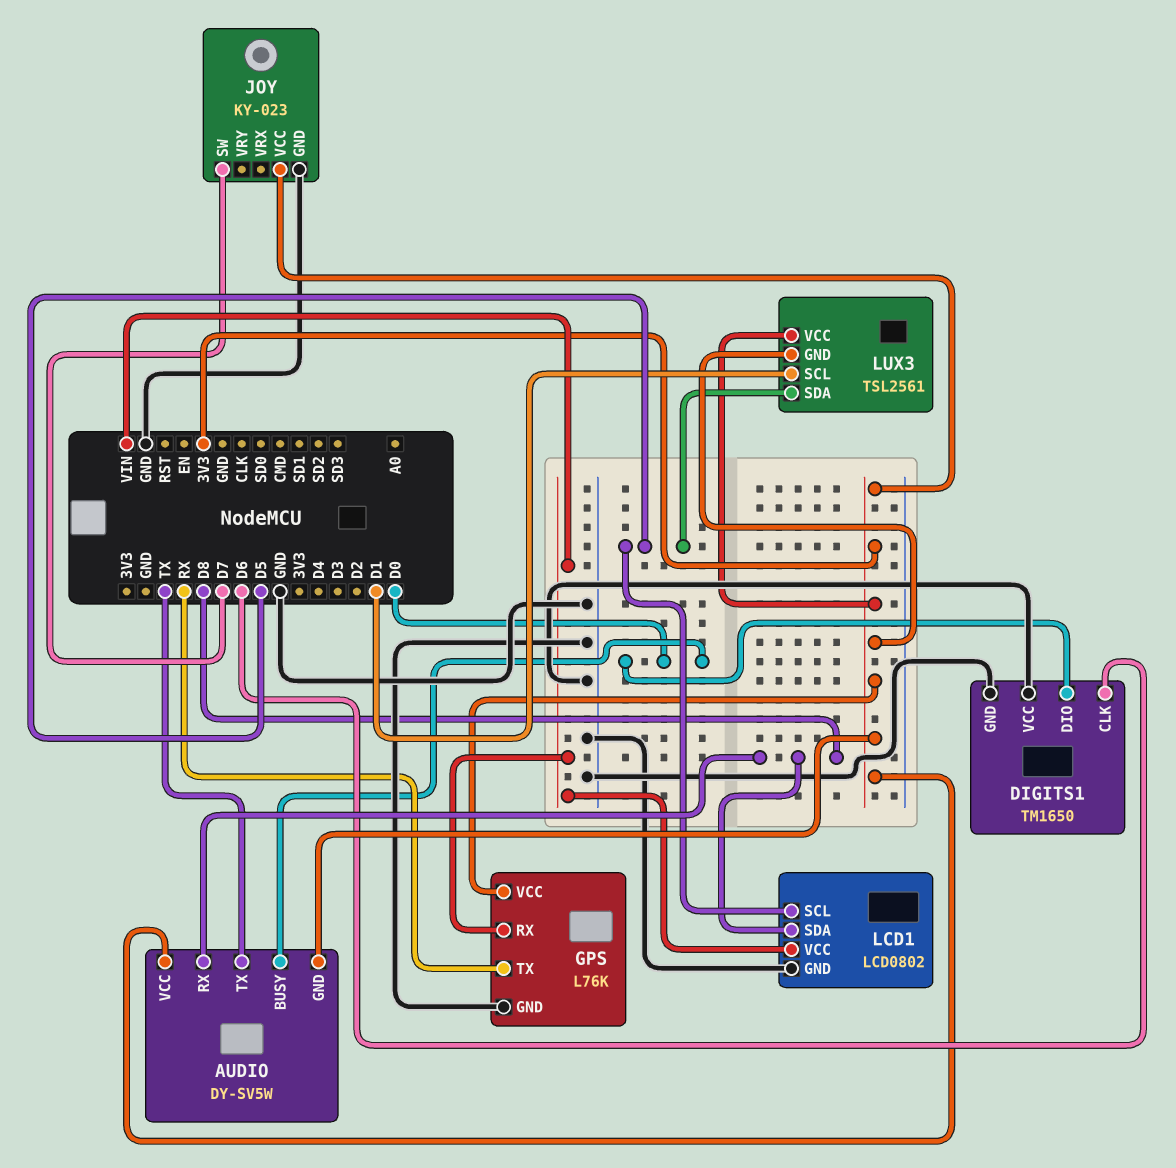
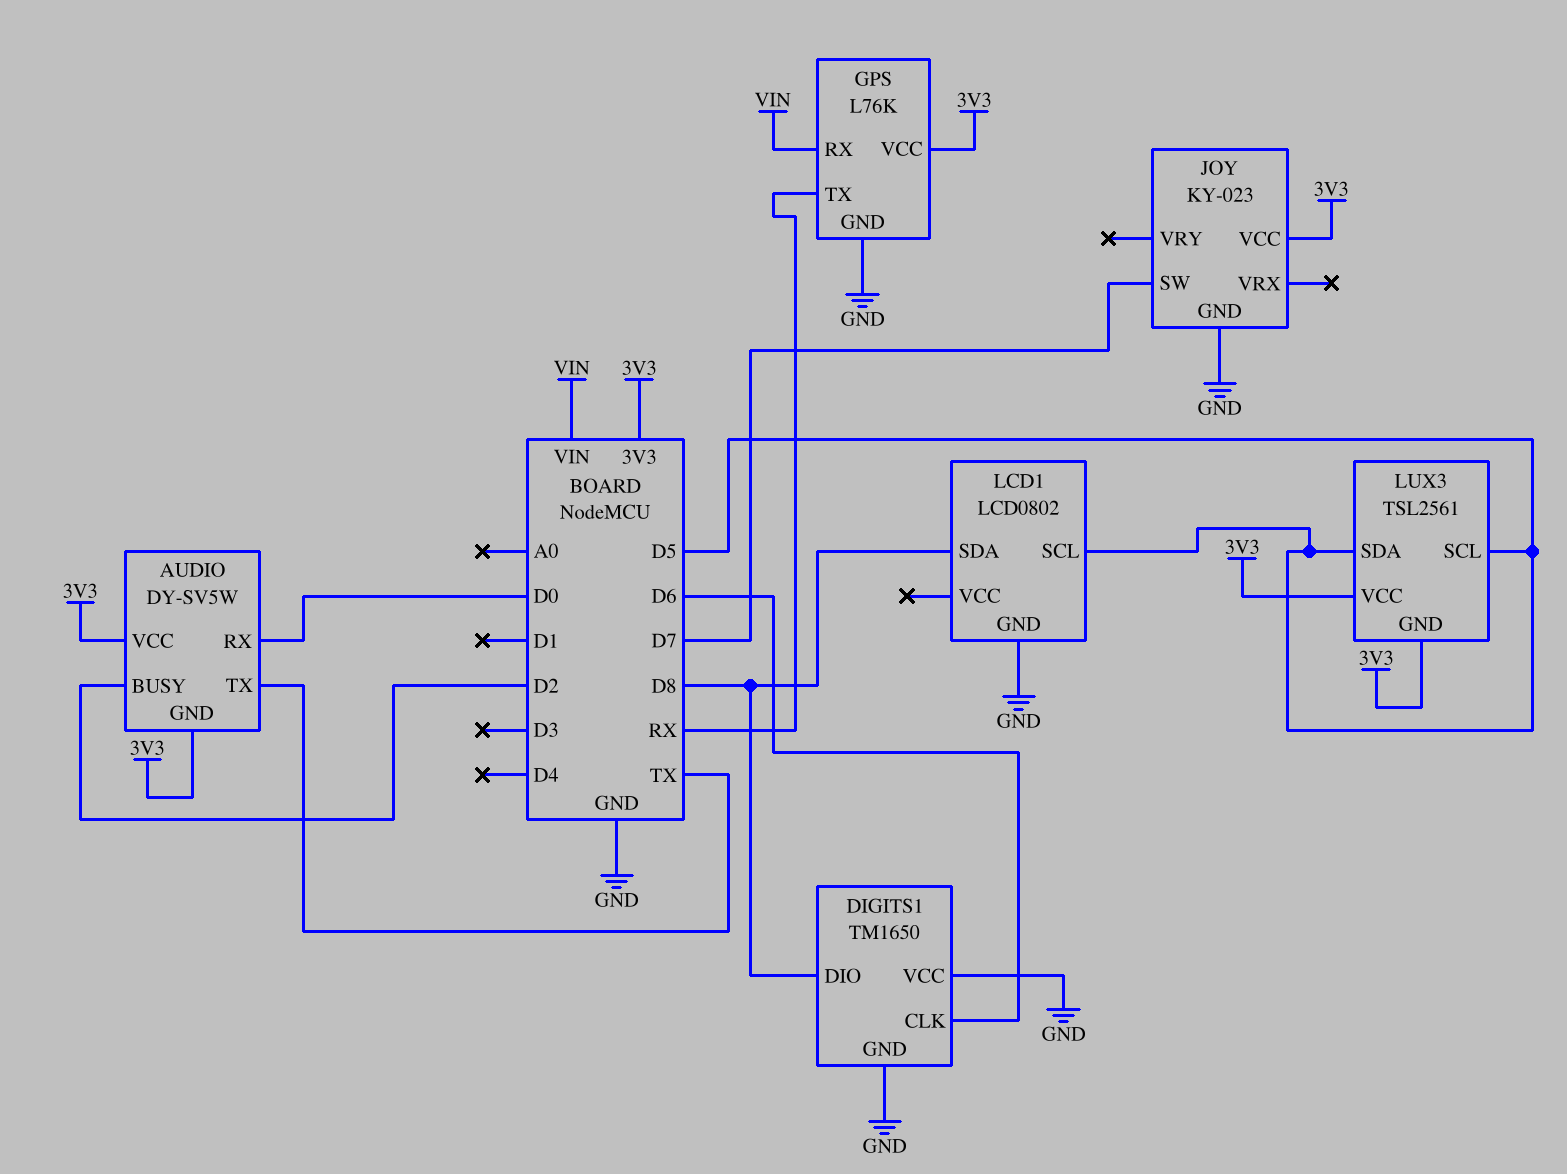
AUDIO pin BUSY: D0 -> D2
AUDIO pin RX: D8 -> D0
DIGITS1 pin DIO: D0 -> D8
LCD1 pin VCC: VIN -> none
LUX3 pin SCL: D1 -> D5

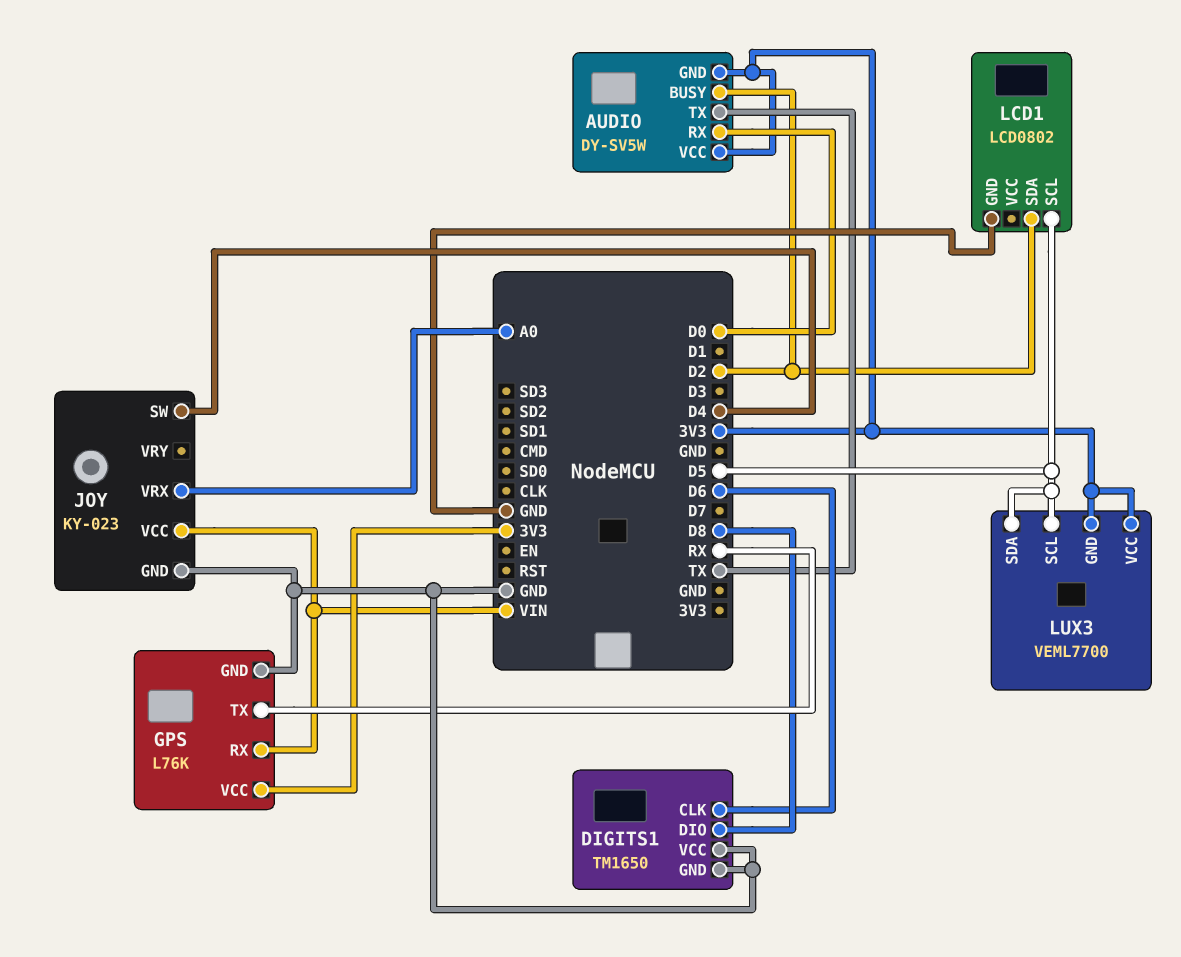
JOY pin SW: D7 -> D4
JOY pin VCC: 3V3 -> VIN
JOY pin VRX: none -> A0
LCD1 pin SDA: D8 -> D2
LUX3: TSL2561 -> VEML7700

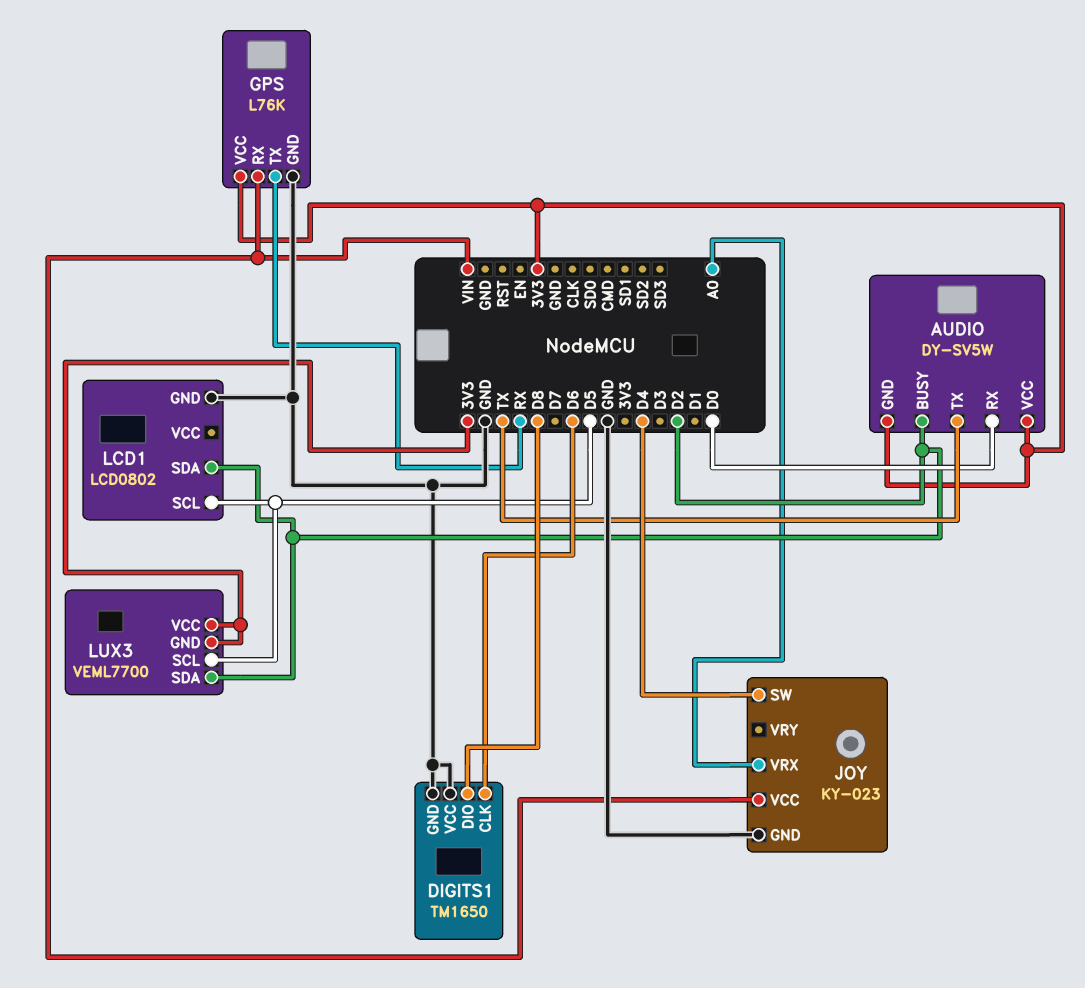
LUX3 pin SDA: D5 -> D2

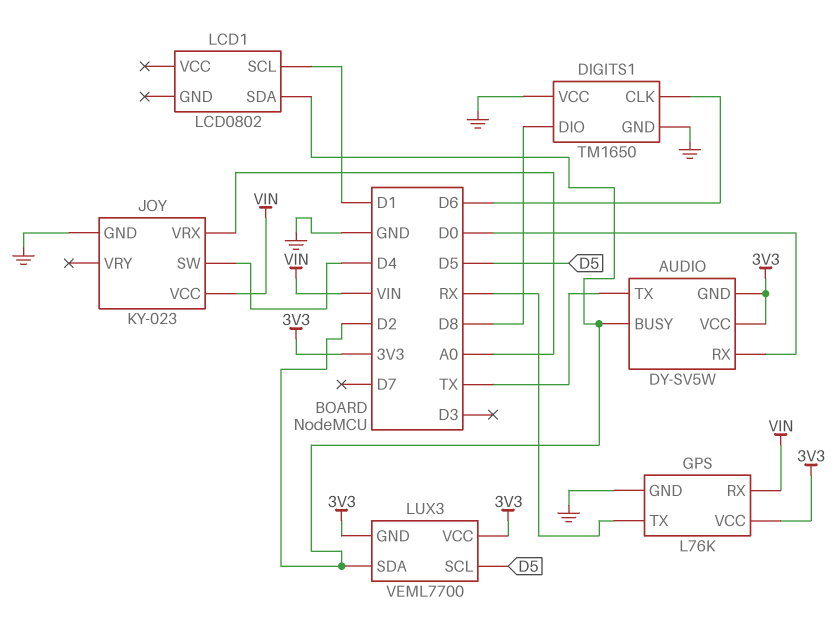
LCD1 pin GND: GND -> none
LCD1 pin SCL: D5 -> D1

